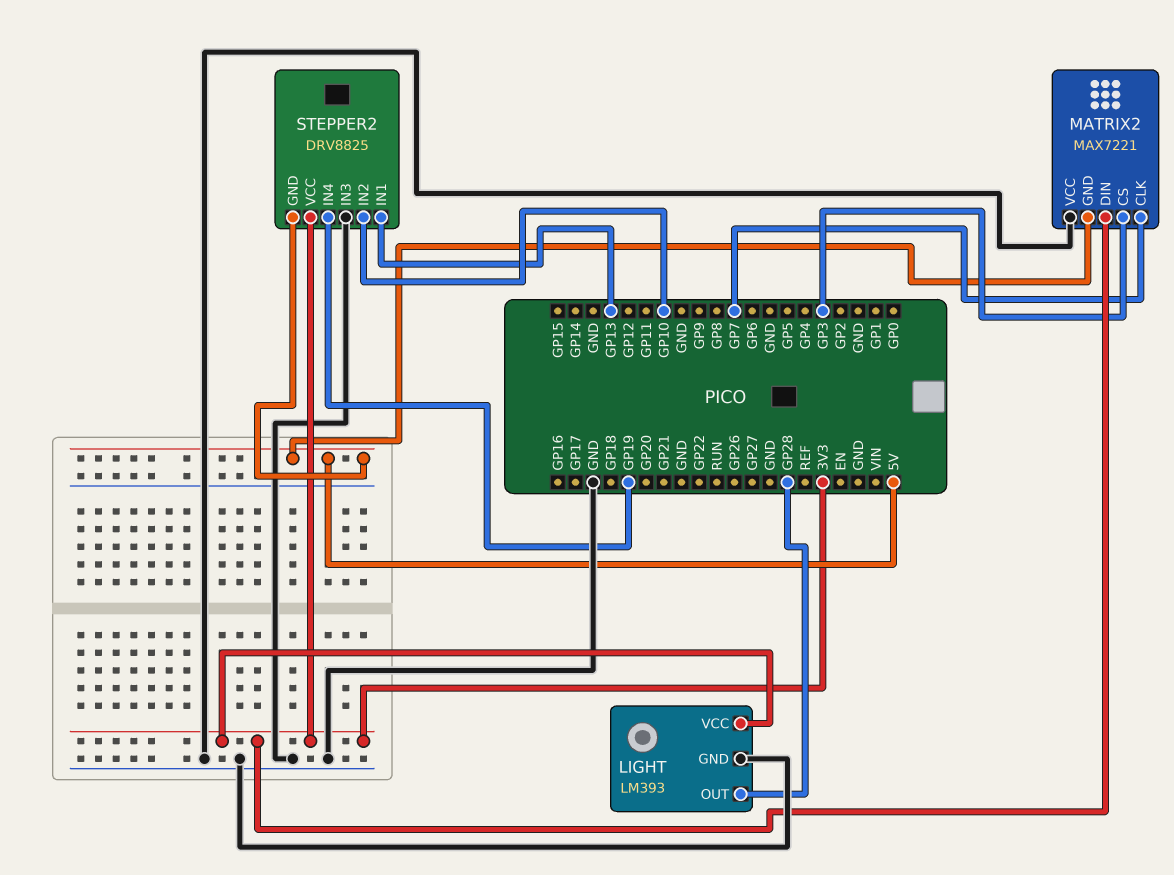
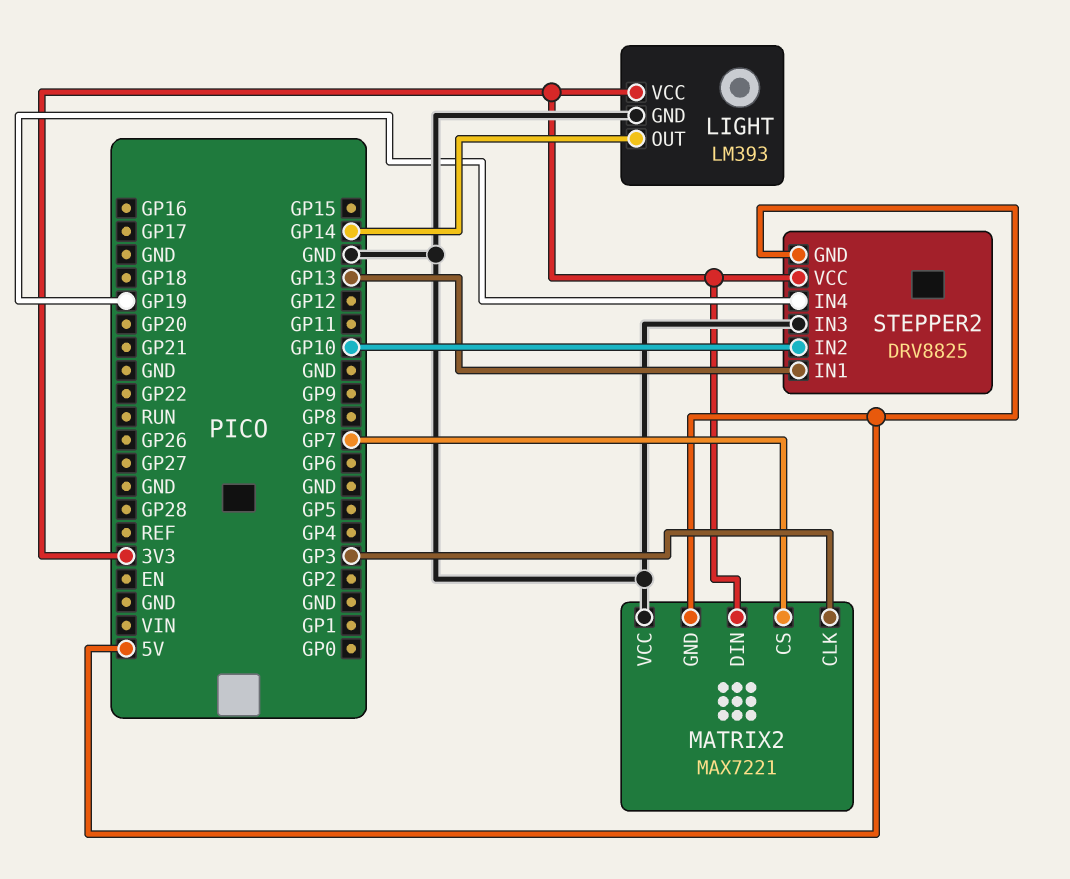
LIGHT pin OUT: GP28 -> GP14
MATRIX2 pin CLK: GP7 -> GP3
MATRIX2 pin CS: GP3 -> GP7

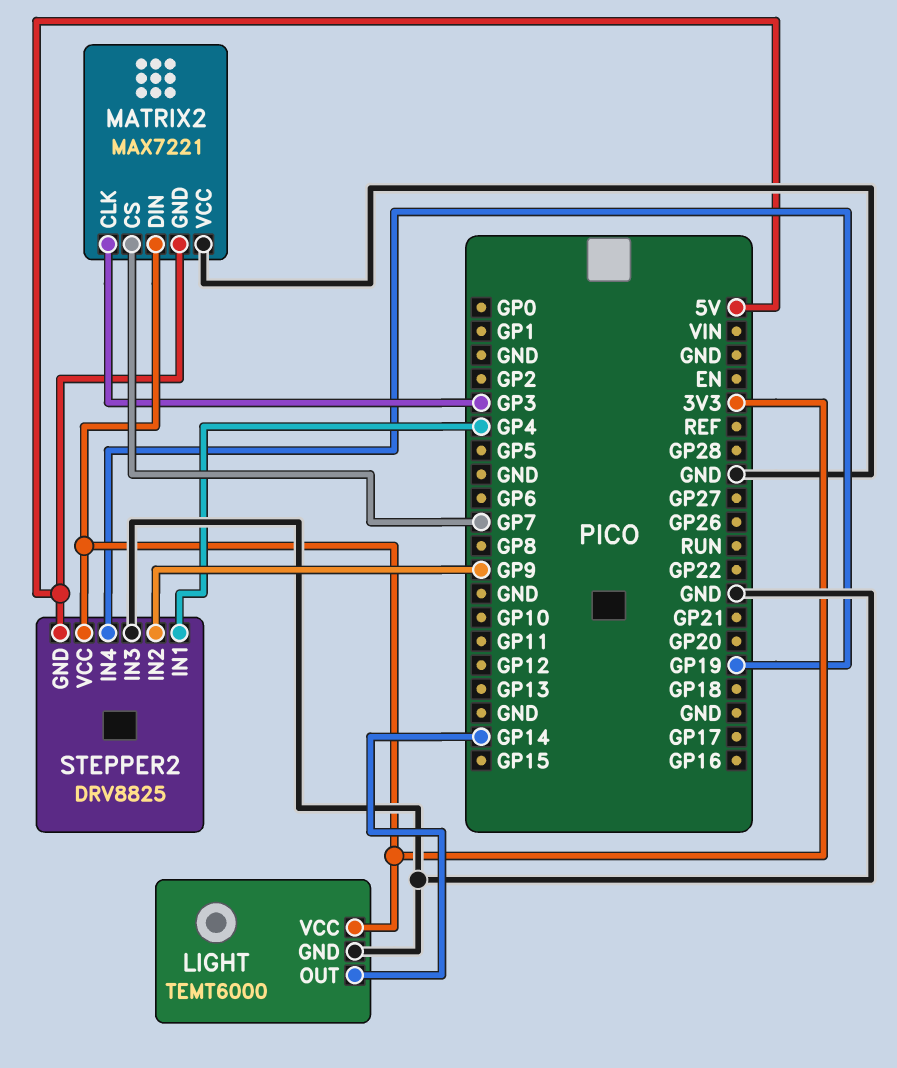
LIGHT: LM393 -> TEMT6000
STEPPER2 pin IN1: GP13 -> GP4
STEPPER2 pin IN2: GP10 -> GP9

